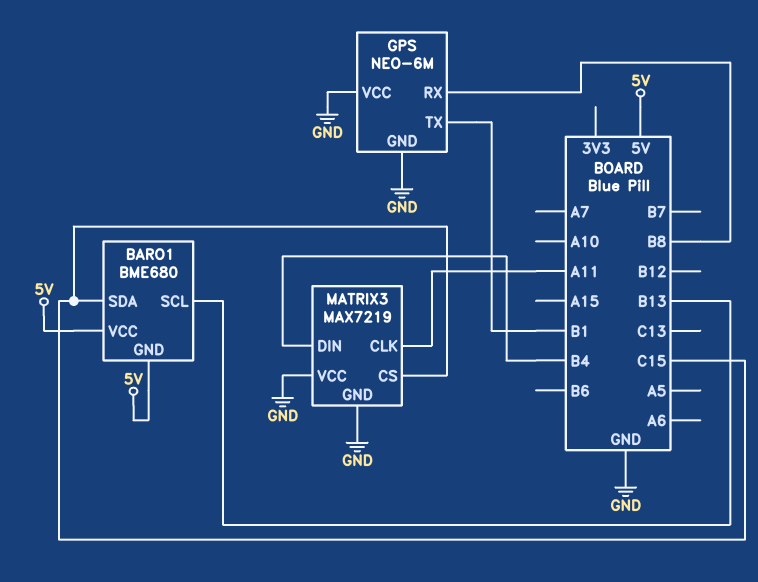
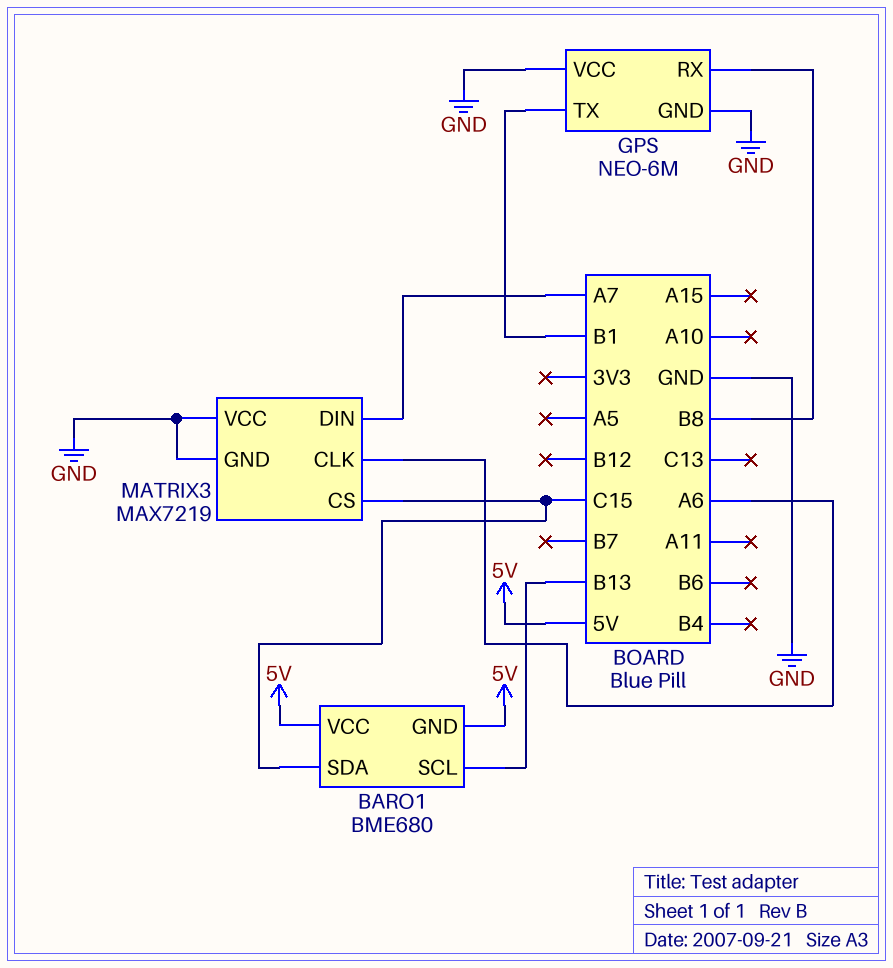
MATRIX3 pin CLK: A11 -> A6
MATRIX3 pin DIN: B4 -> A7

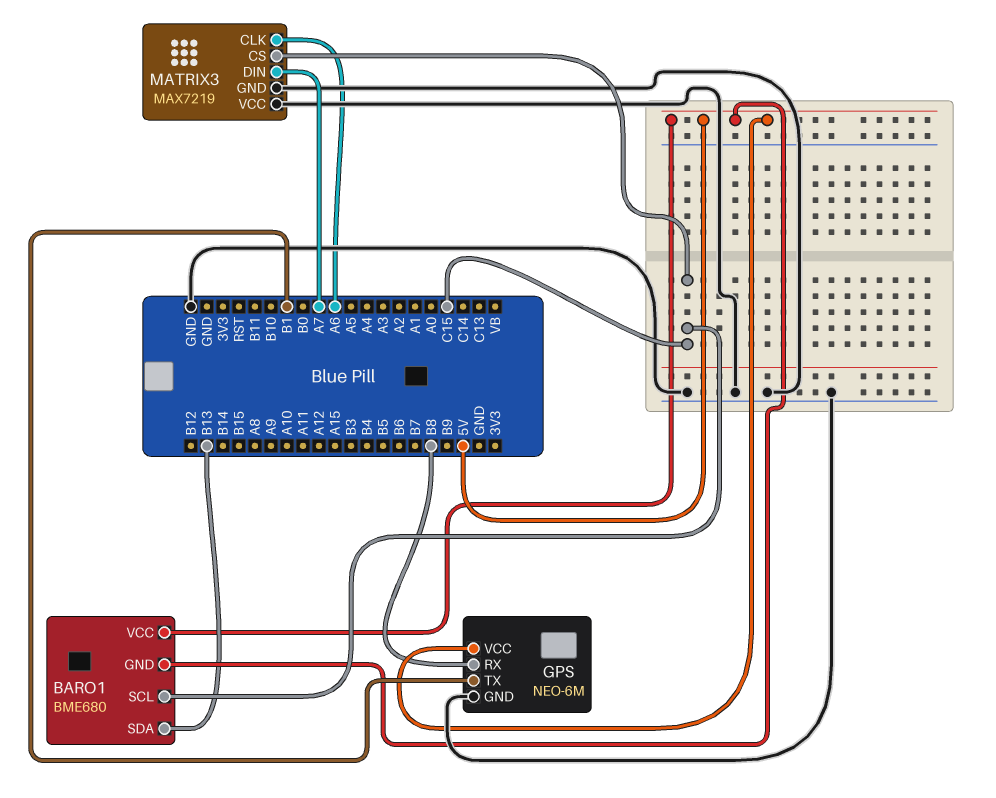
BARO1 pin SCL: B13 -> C15
BARO1 pin SDA: C15 -> B13
GPS pin VCC: GND -> 5V

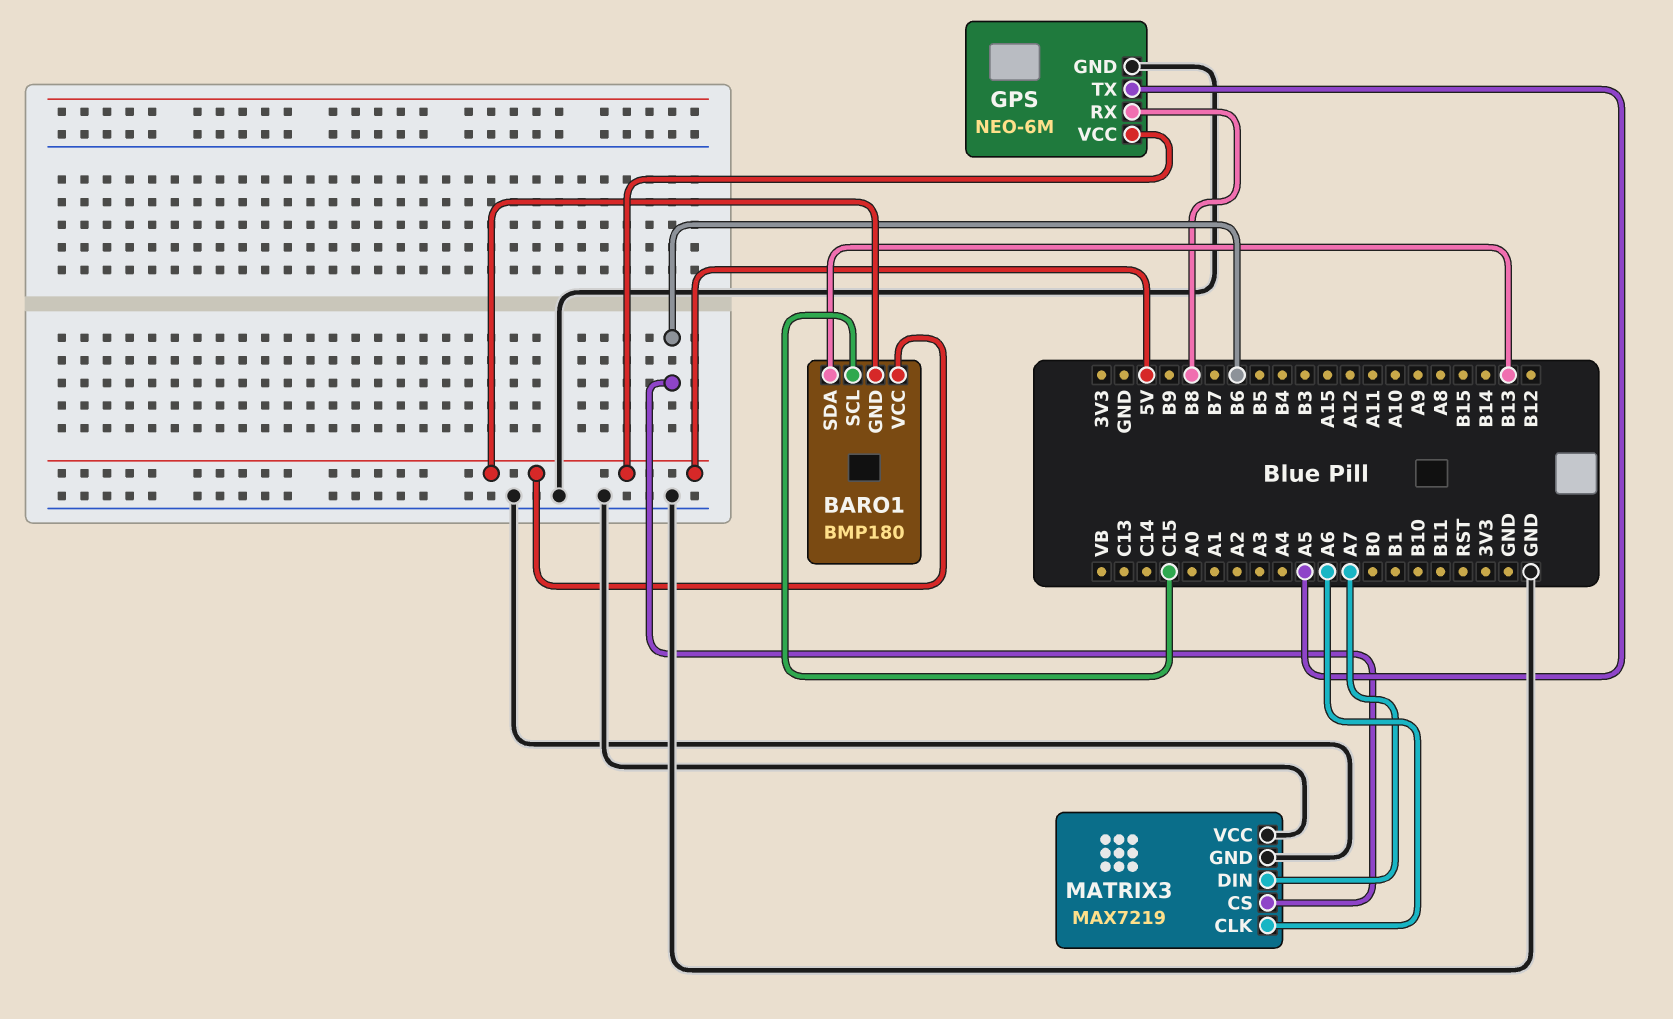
BARO1: BME680 -> BMP180
GPS pin TX: B1 -> A5
MATRIX3 pin CS: C15 -> B6

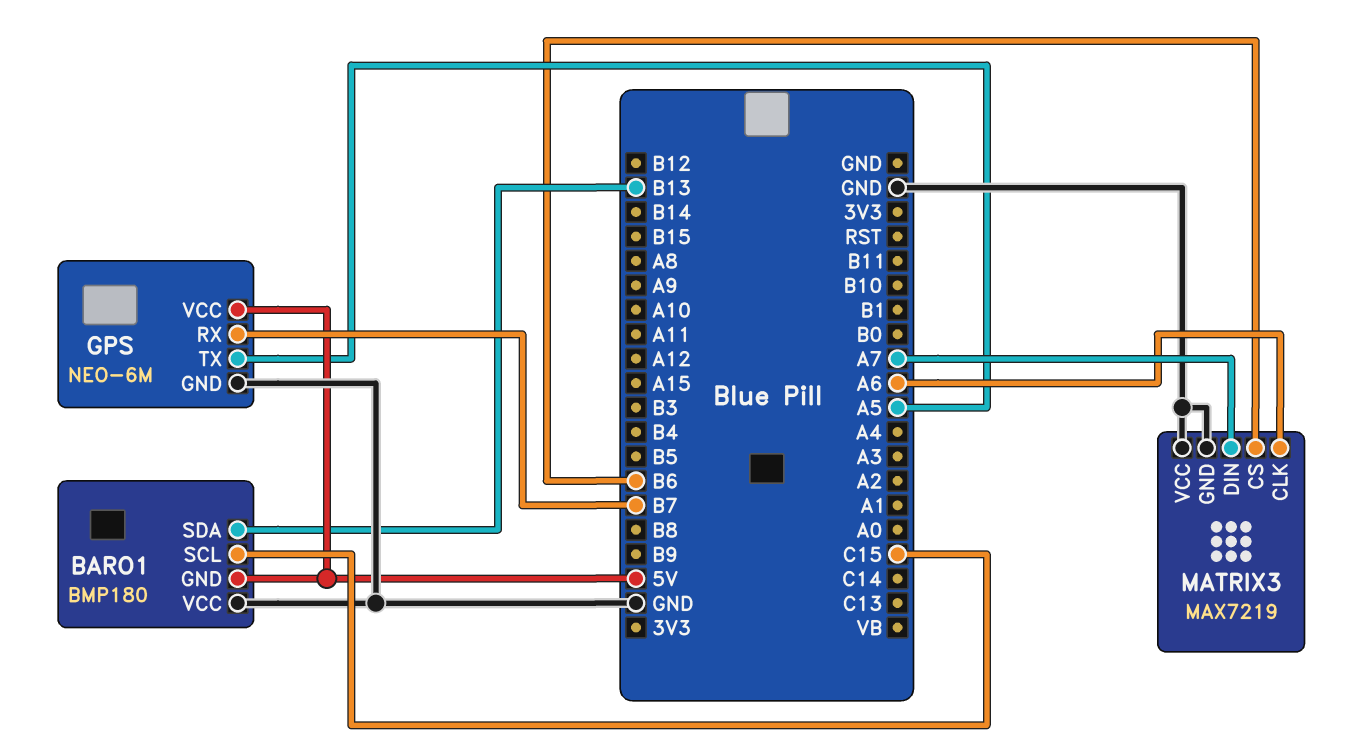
BARO1 pin VCC: 5V -> GND
GPS pin RX: B8 -> B7

